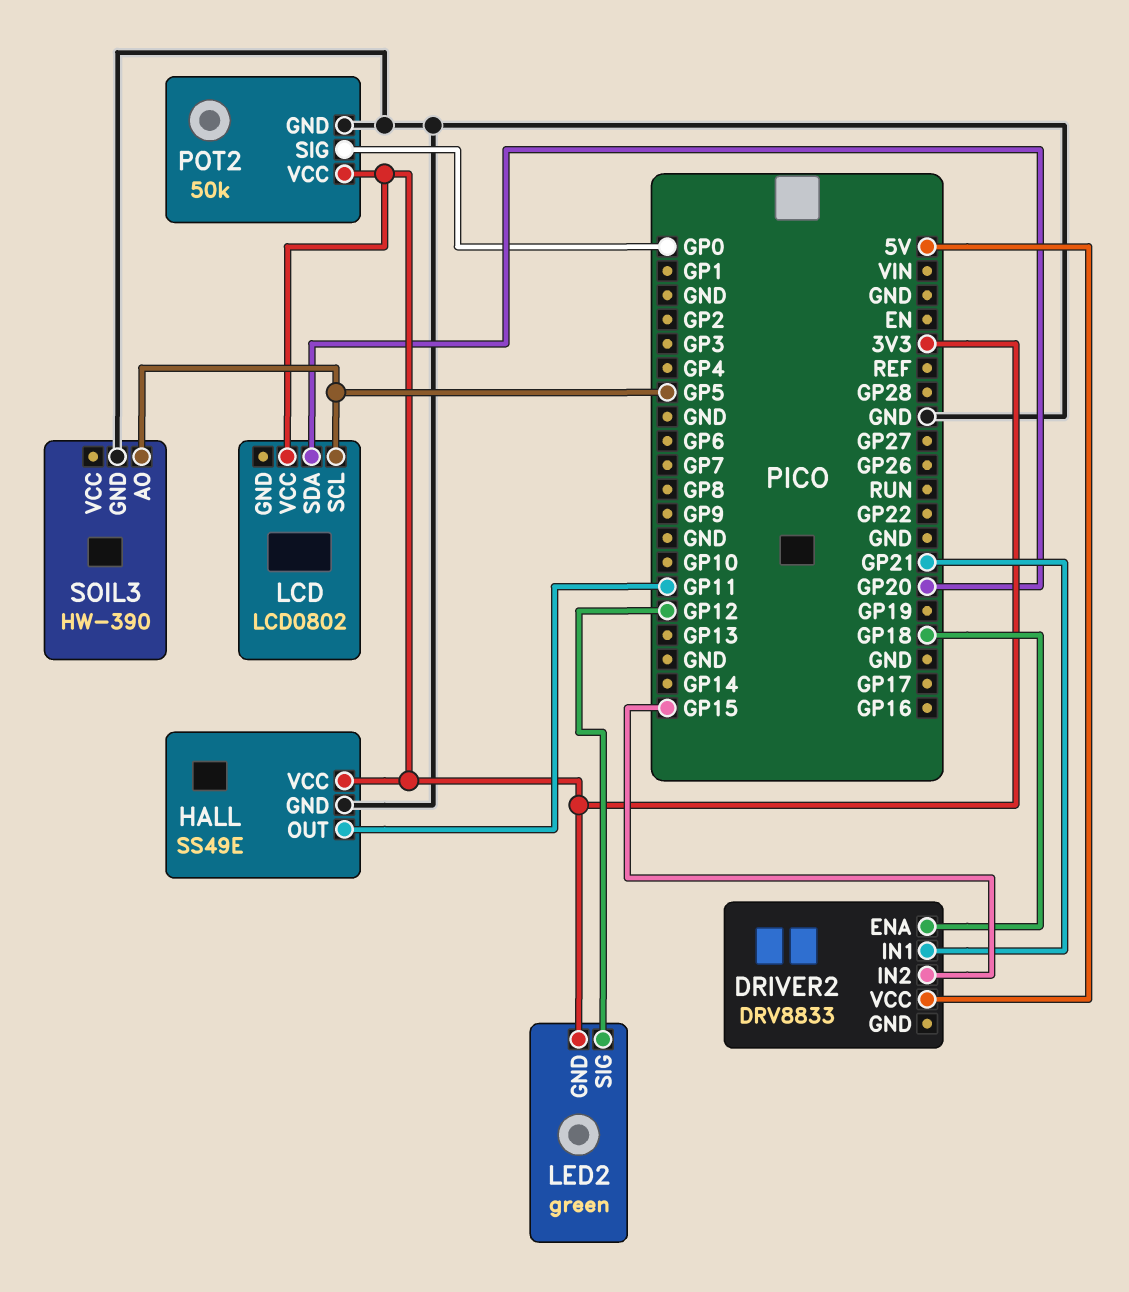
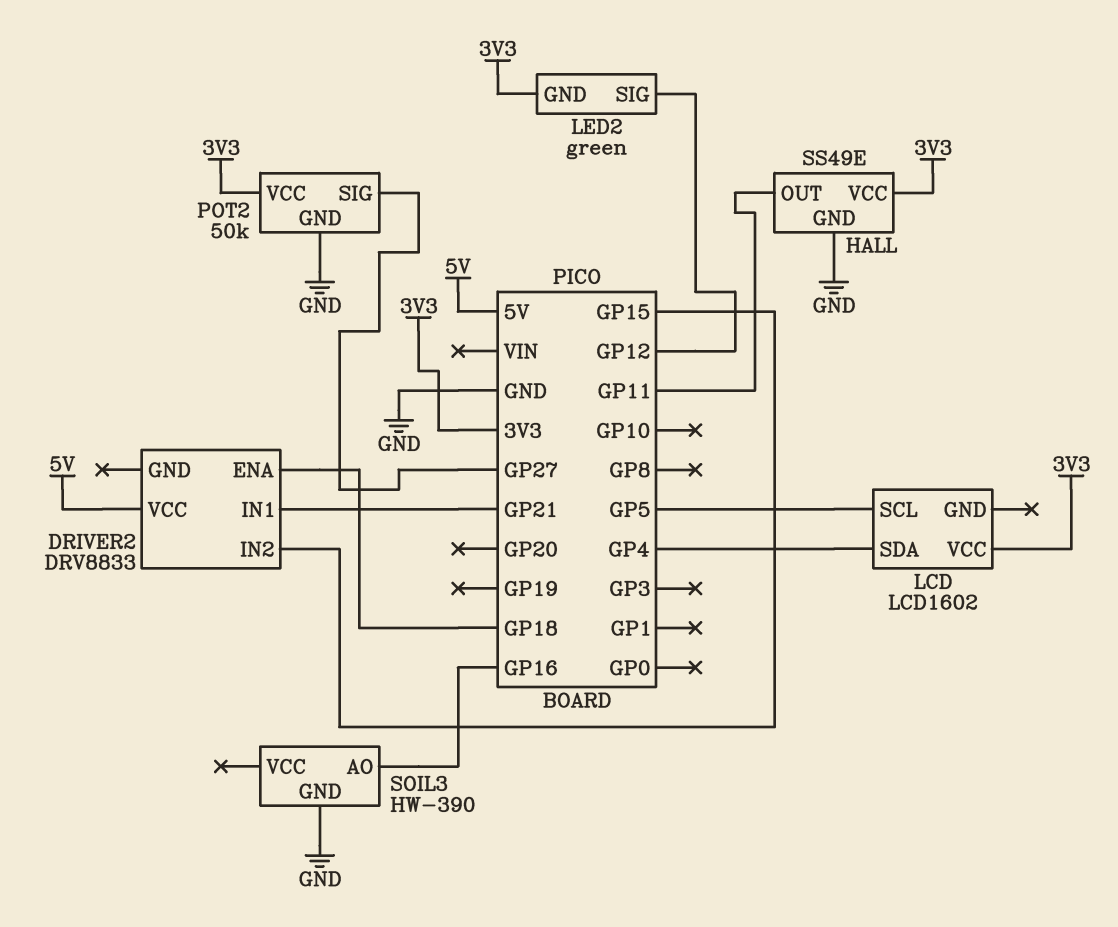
LCD: LCD0802 -> LCD1602
LCD pin SDA: GP20 -> GP4
POT2 pin SIG: GP0 -> GP27
SOIL3 pin AO: GP5 -> GP16

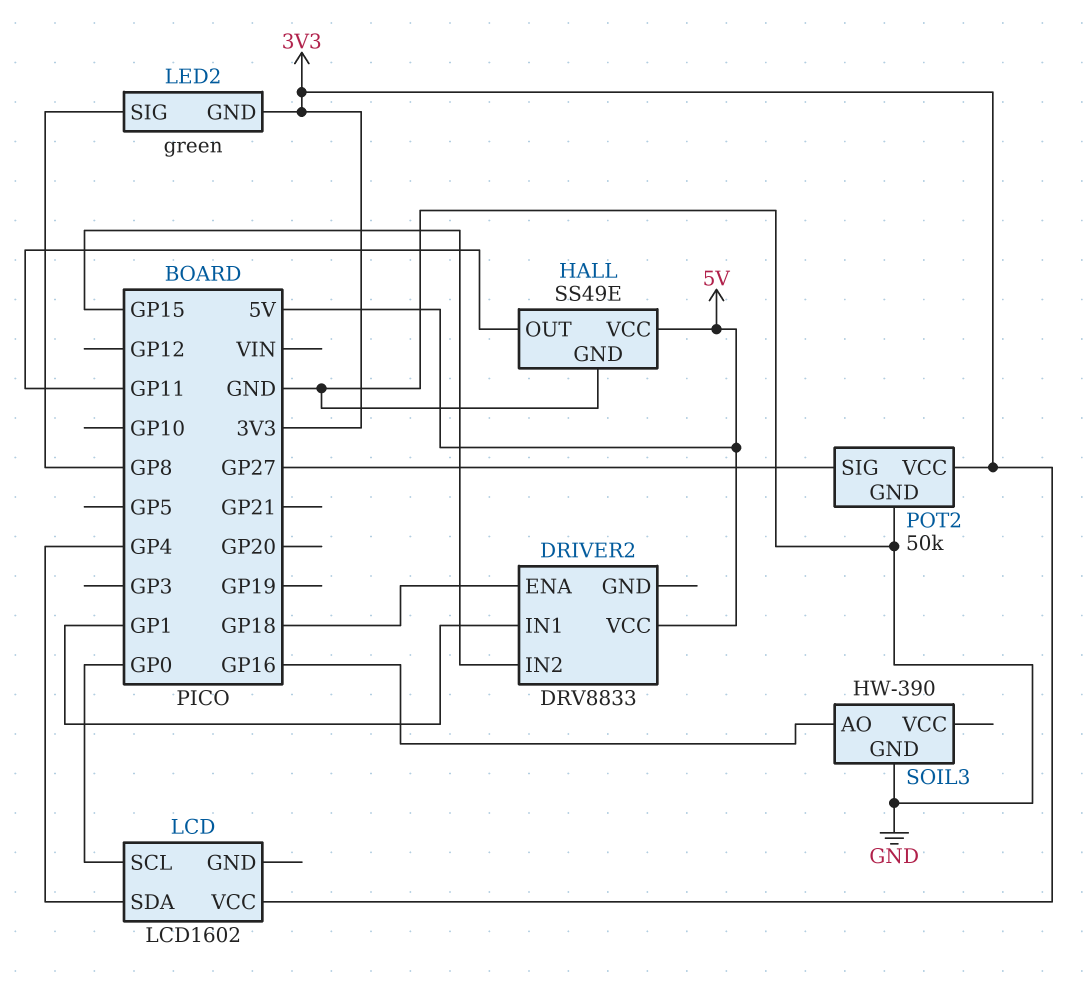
DRIVER2 pin IN1: GP21 -> GP1
HALL pin VCC: 3V3 -> 5V
LCD pin SCL: GP5 -> GP0
LED2 pin SIG: GP12 -> GP8

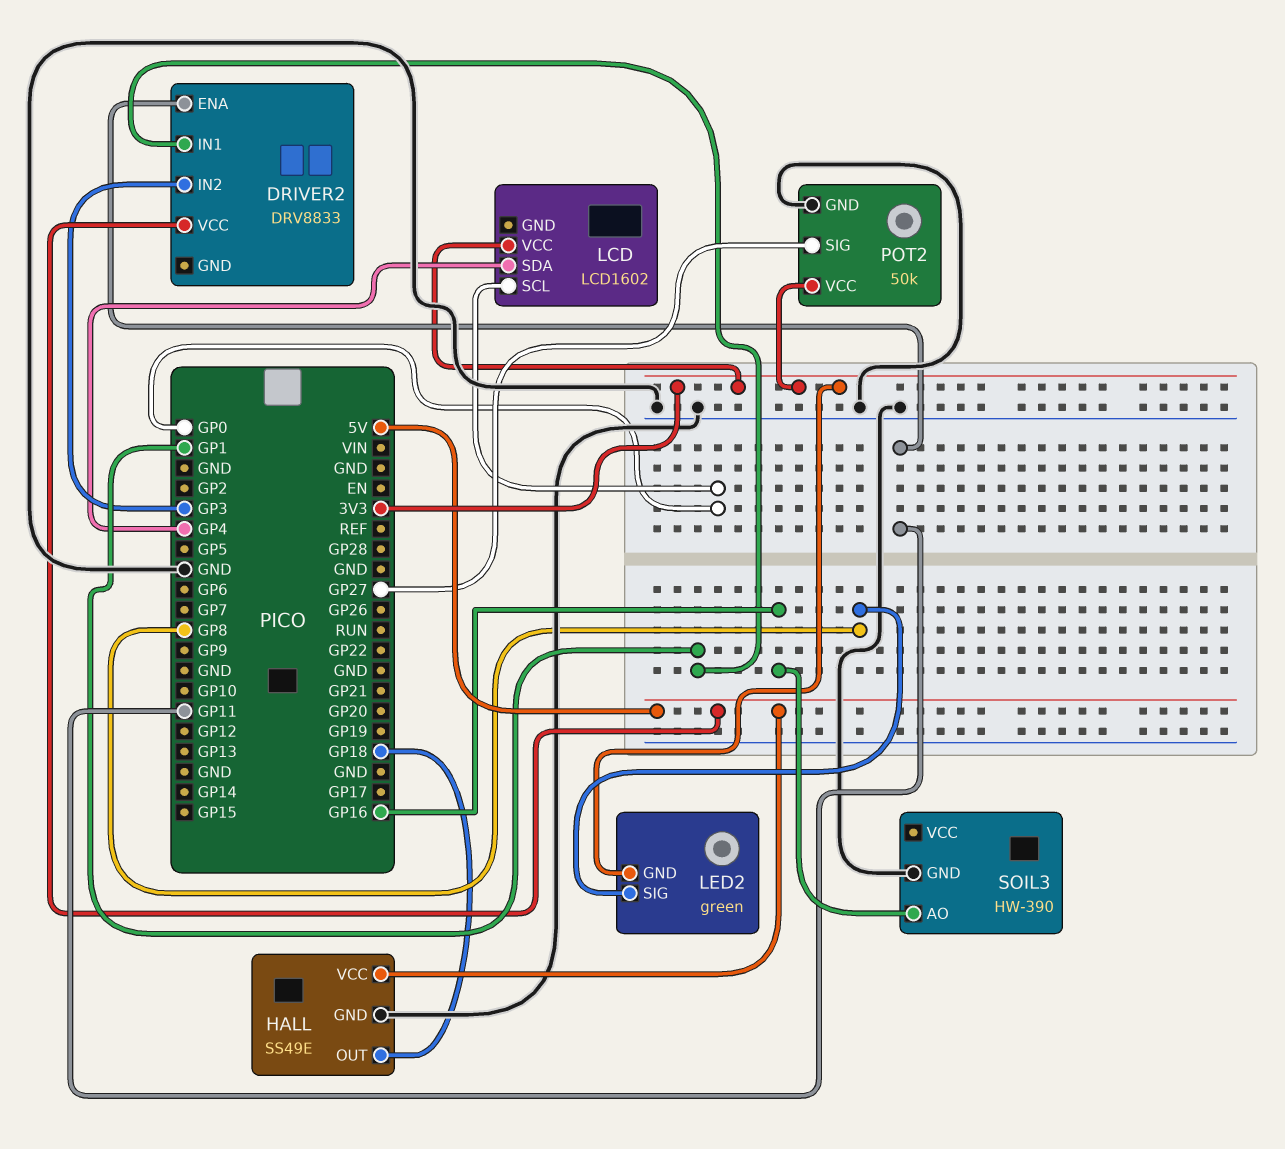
DRIVER2 pin ENA: GP18 -> GP11
DRIVER2 pin IN2: GP15 -> GP3
HALL pin OUT: GP11 -> GP18

